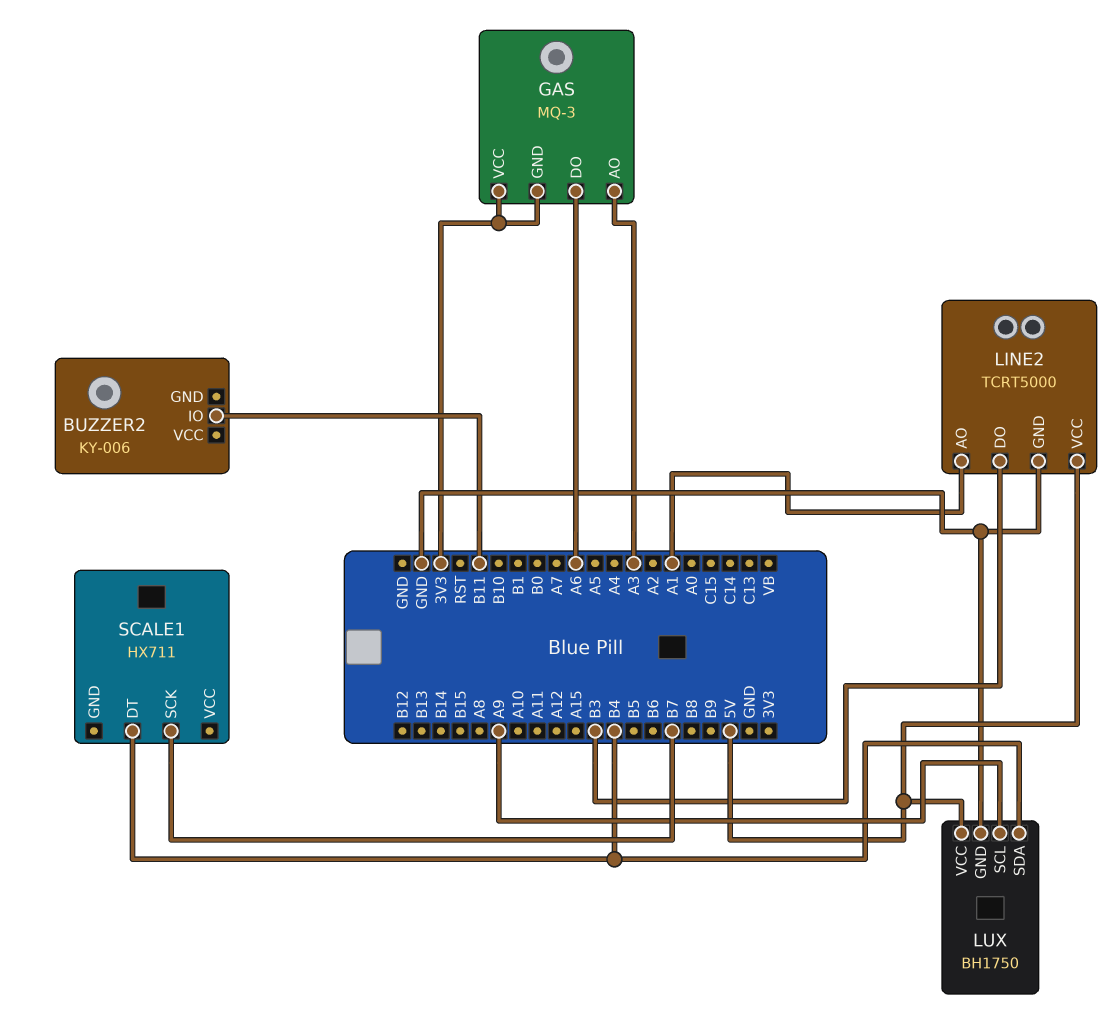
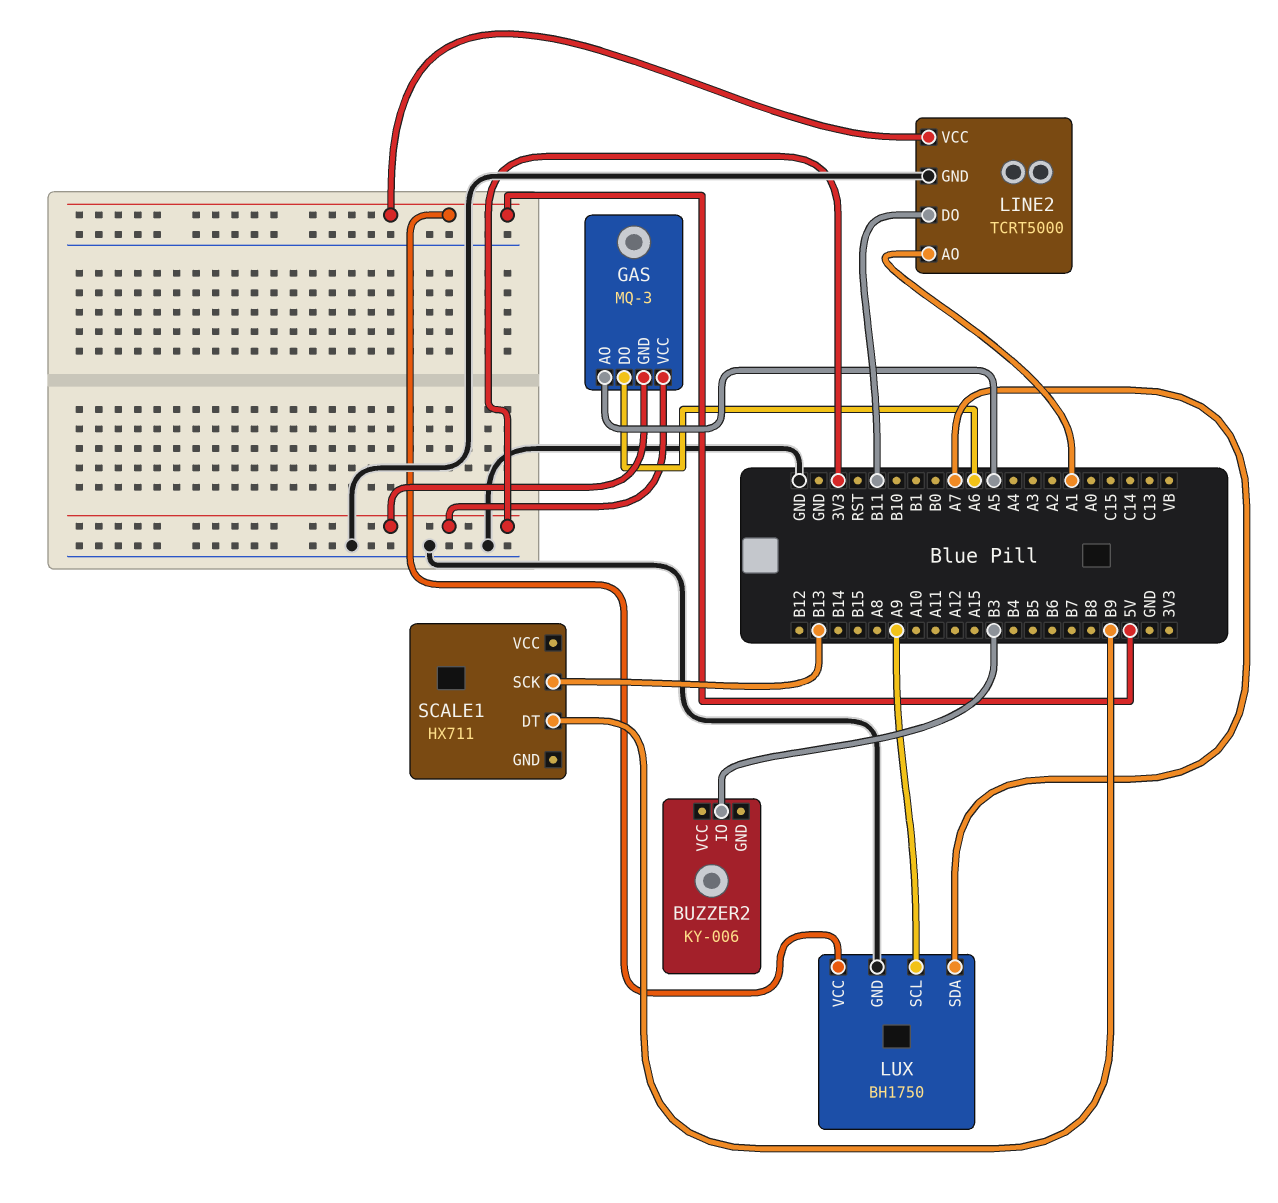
BUZZER2 pin IO: B11 -> B3
GAS pin AO: A3 -> A5
LINE2 pin DO: B3 -> B11
LUX pin SDA: B4 -> A7
SCALE1 pin DT: B4 -> B9
SCALE1 pin SCK: B7 -> B13

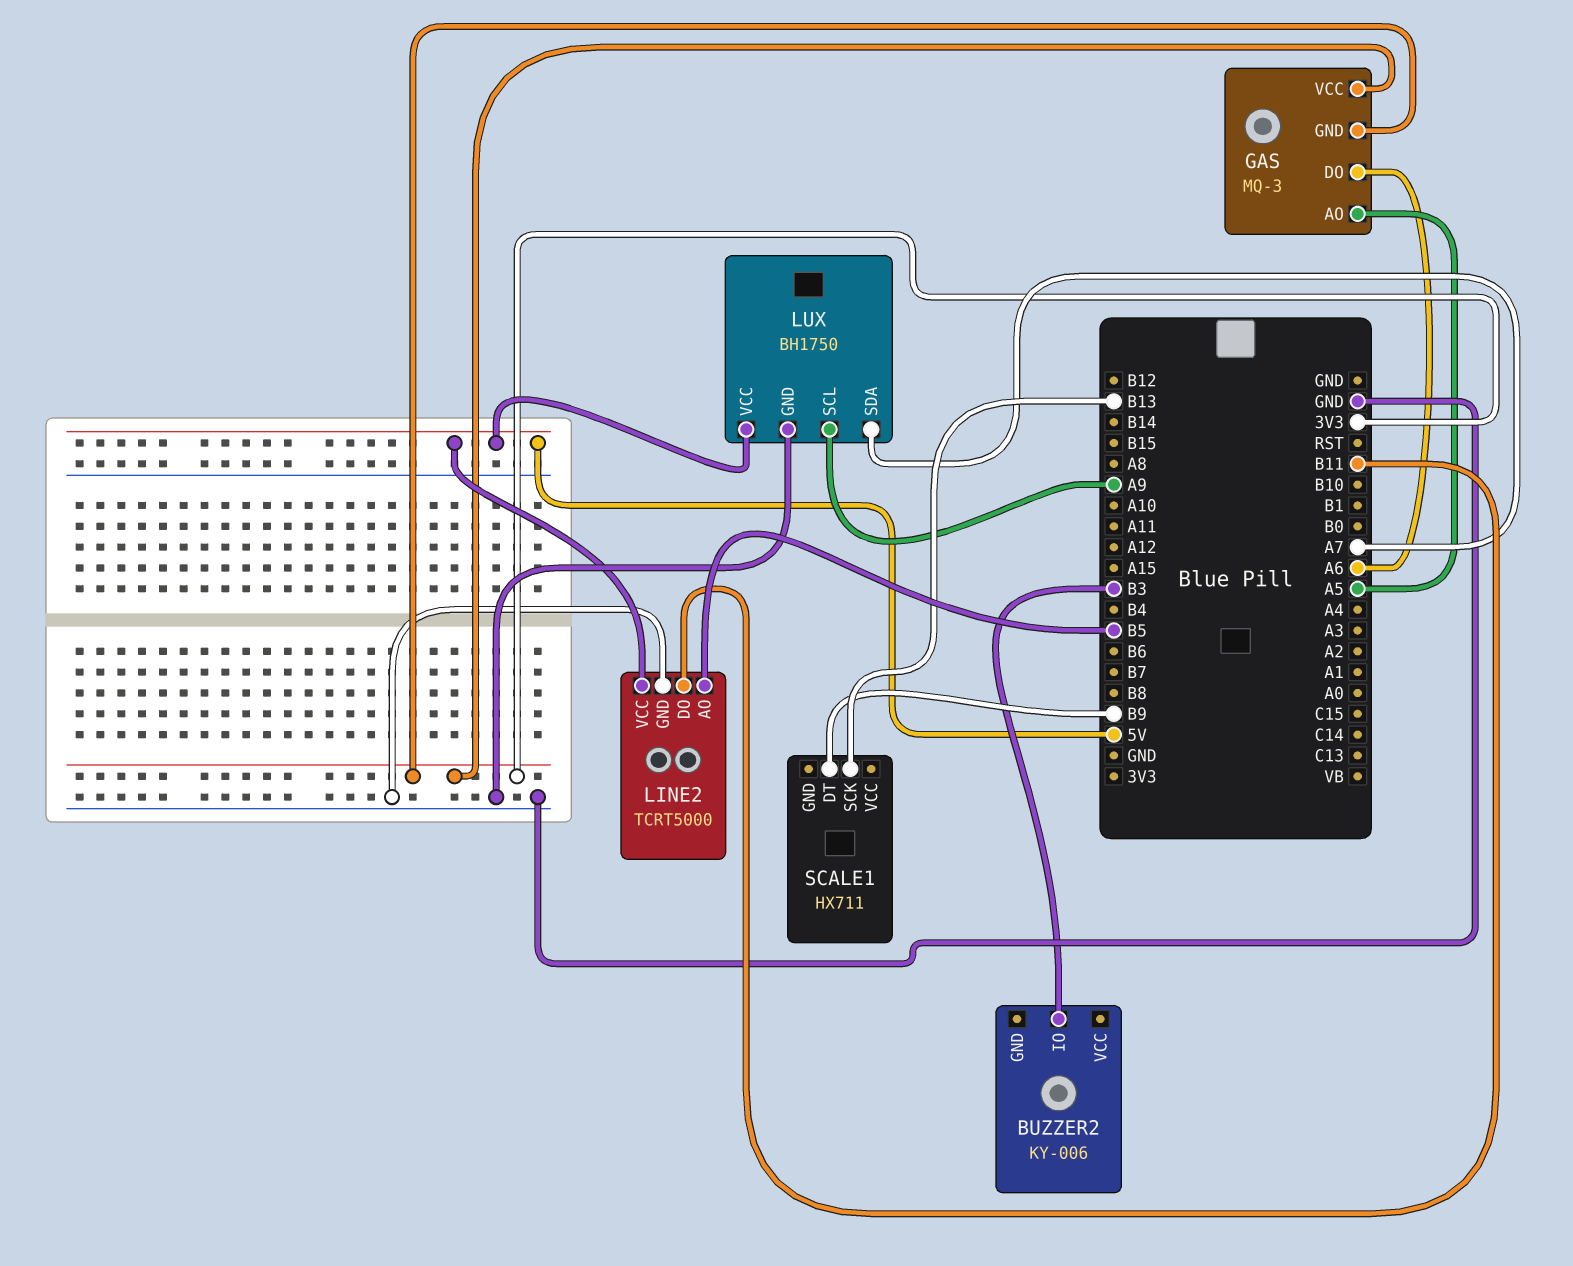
LINE2 pin AO: A1 -> B5

